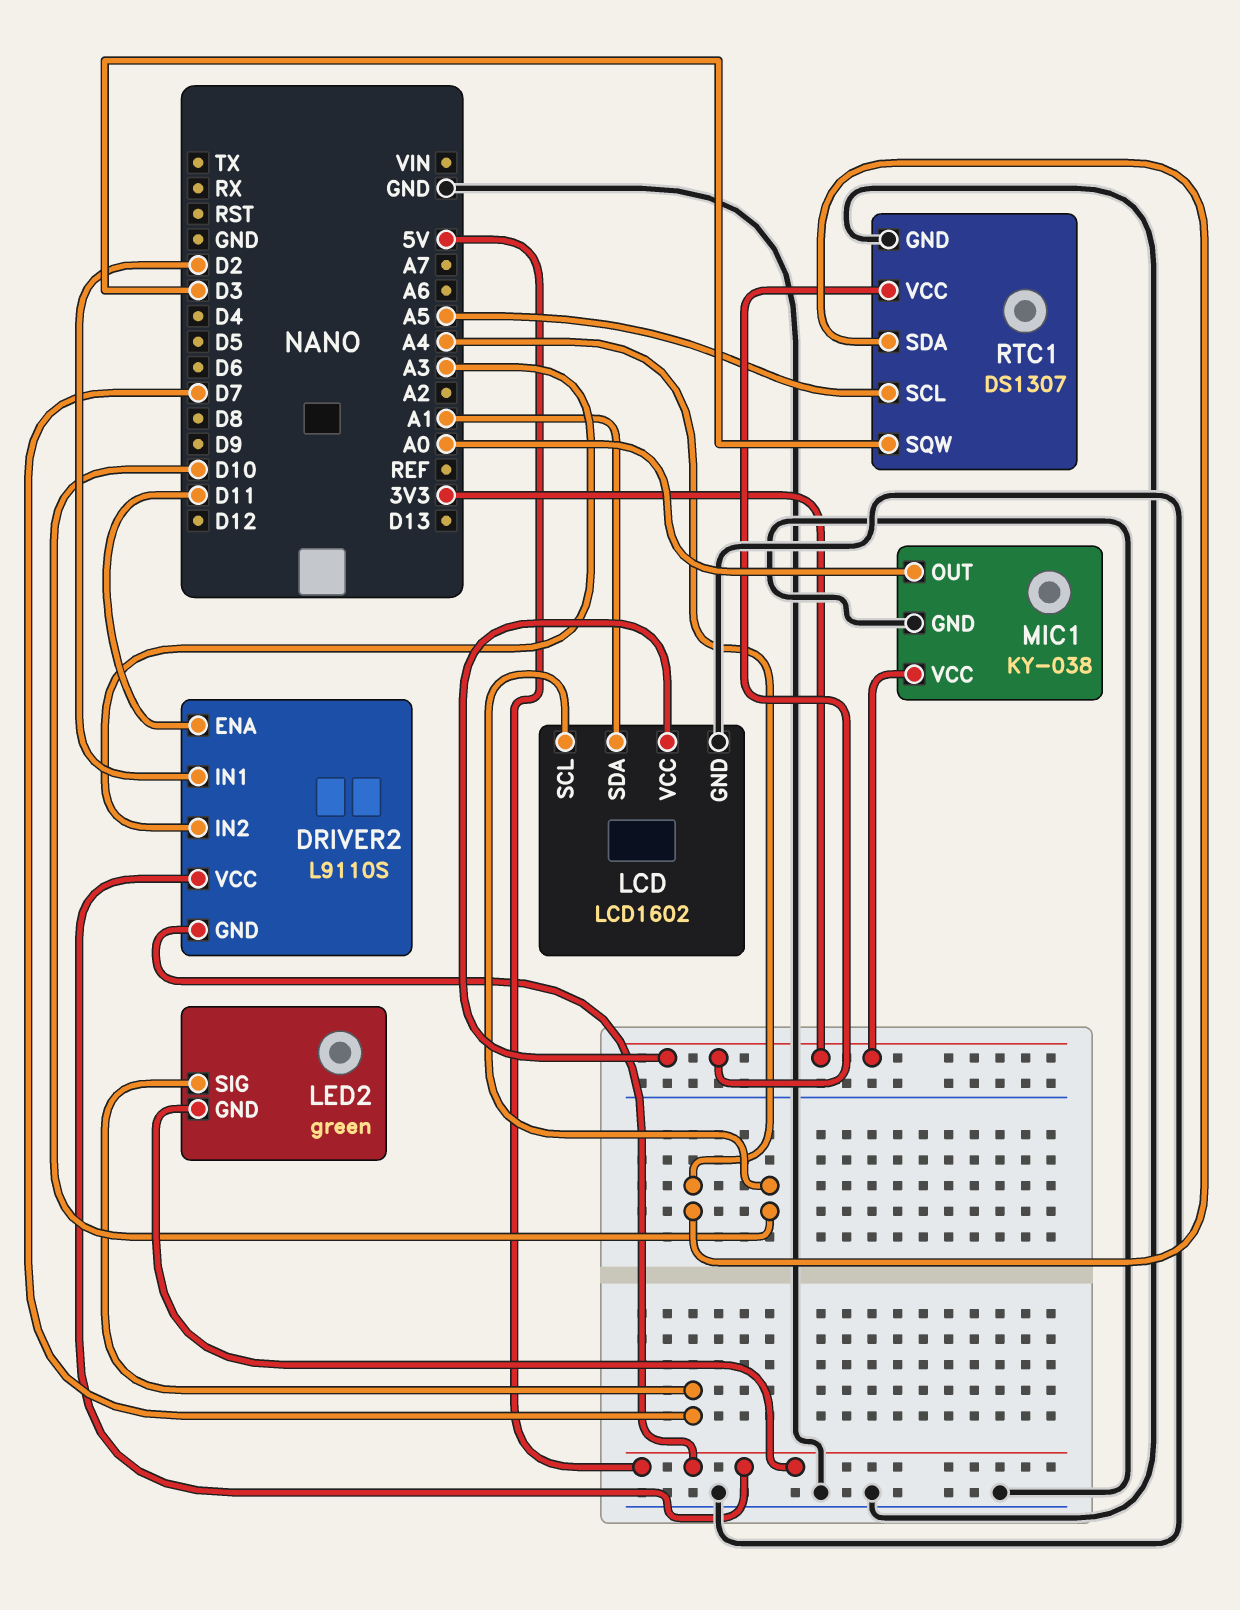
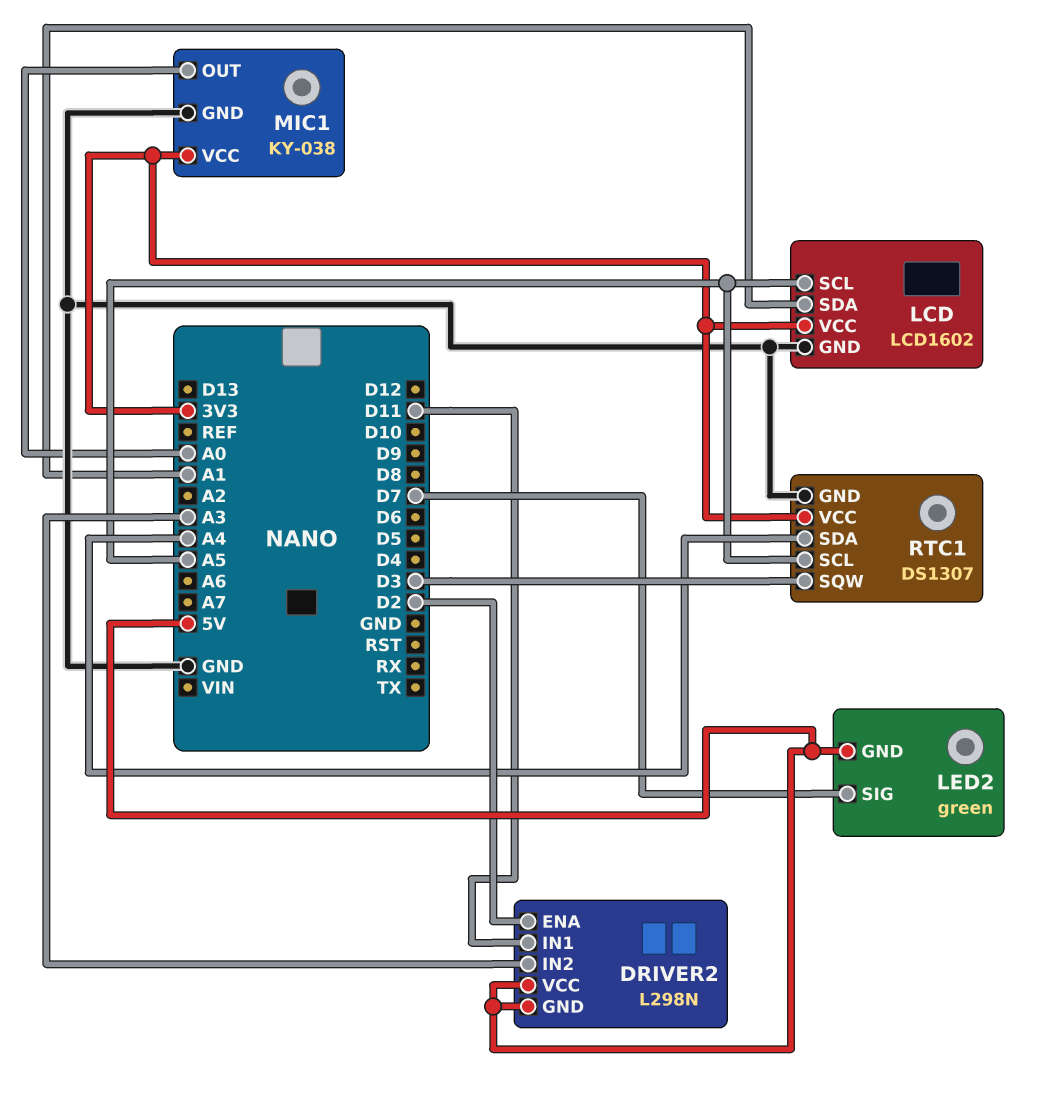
DRIVER2: L9110S -> L298N
DRIVER2 pin ENA: D11 -> D2
DRIVER2 pin IN1: D2 -> D11
LCD pin SCL: D10 -> A5

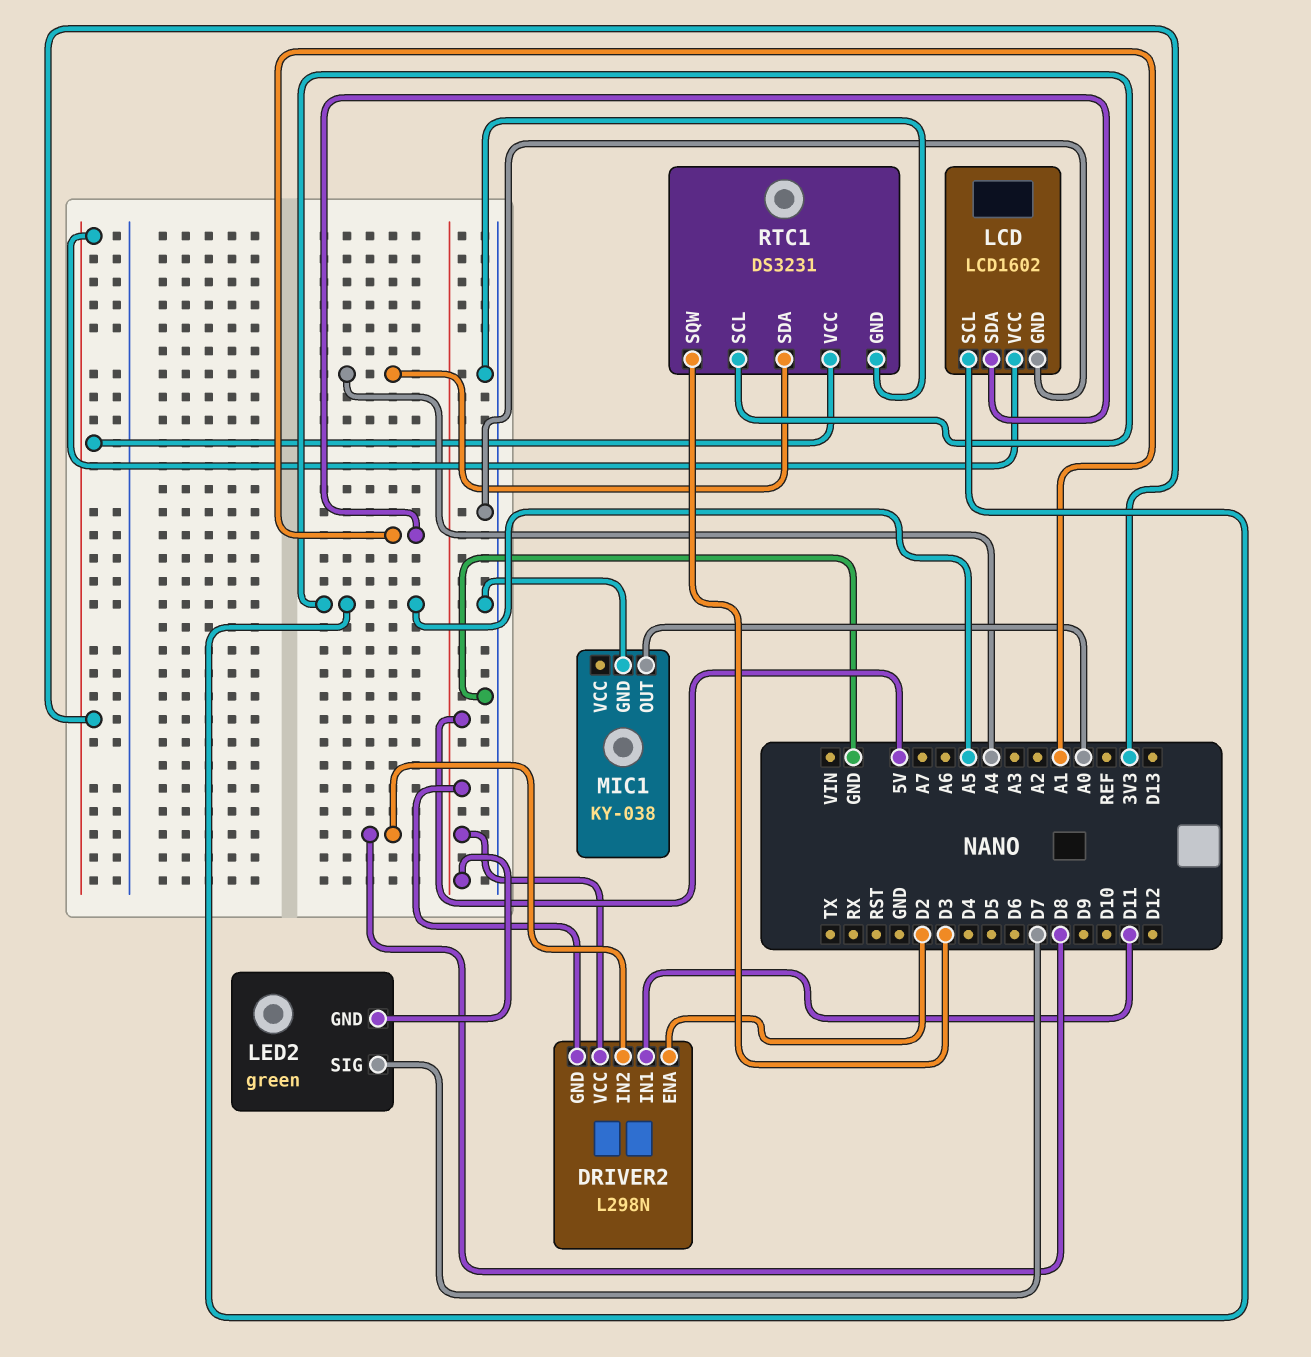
DRIVER2 pin IN2: A3 -> D8
MIC1 pin VCC: 3V3 -> none
RTC1: DS1307 -> DS3231

